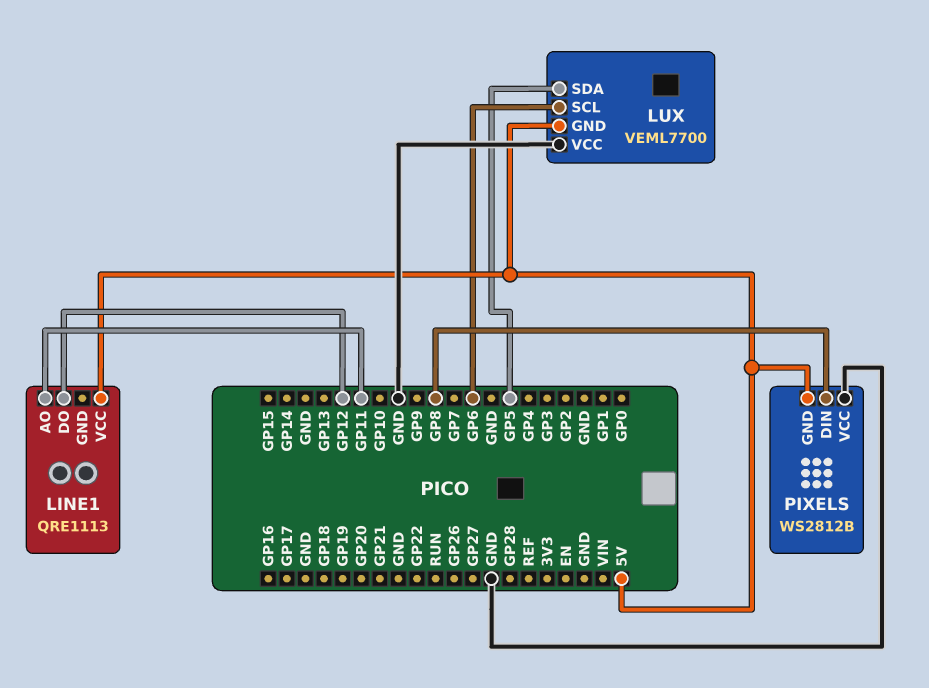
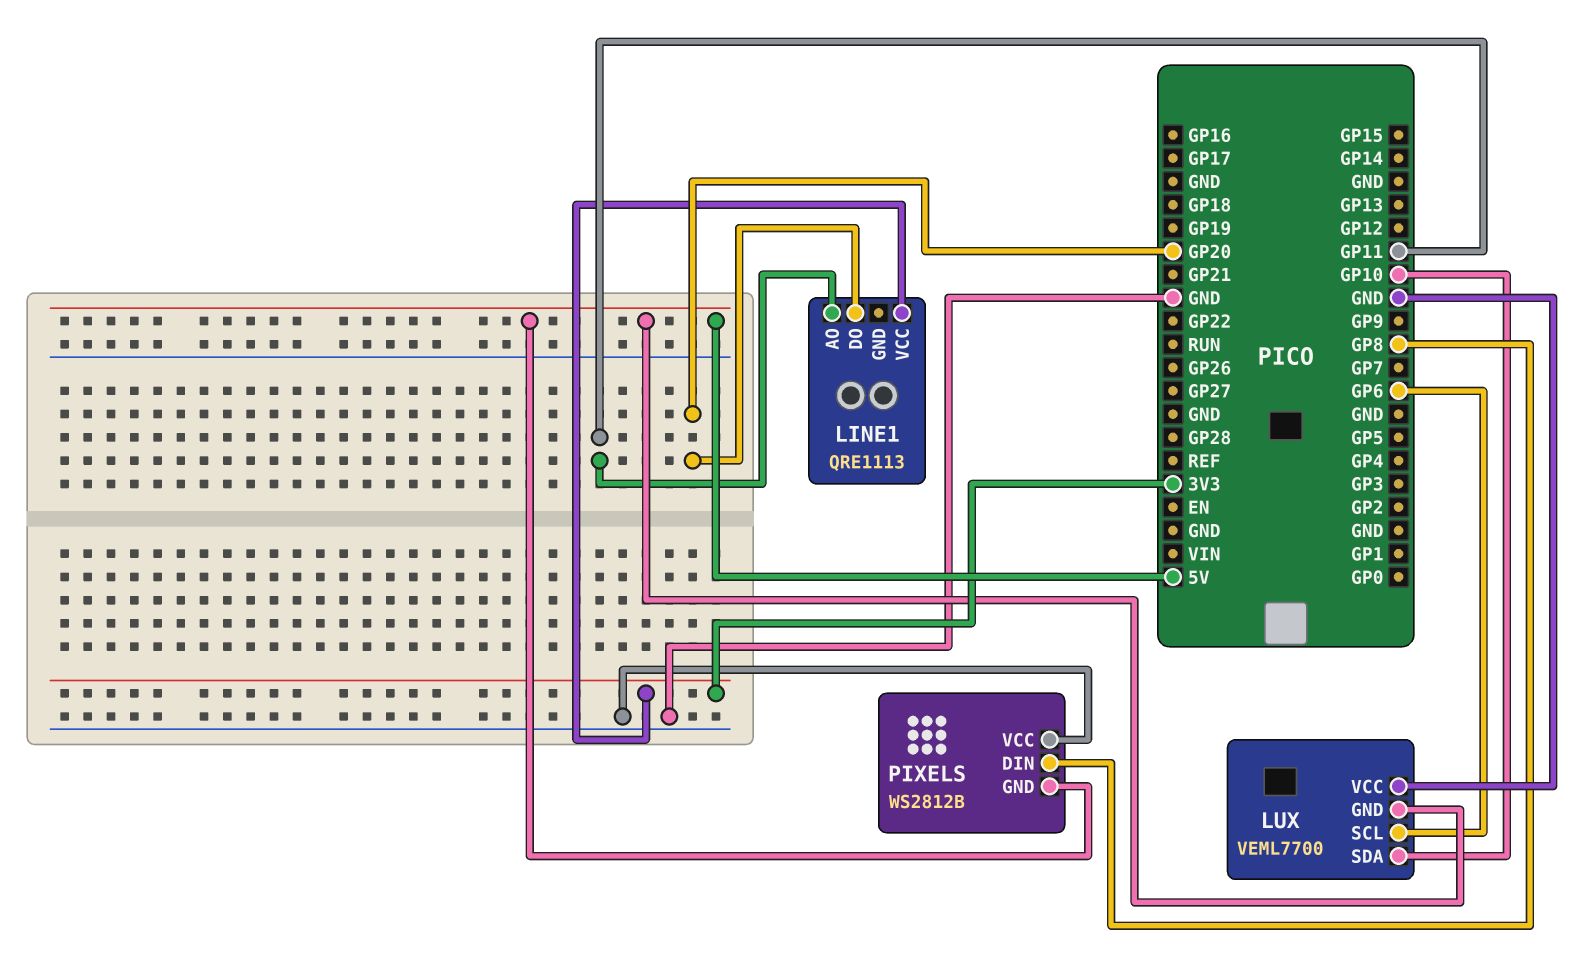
LINE1 pin DO: GP12 -> GP20
LINE1 pin VCC: 5V -> 3V3
LUX pin SDA: GP5 -> GP10

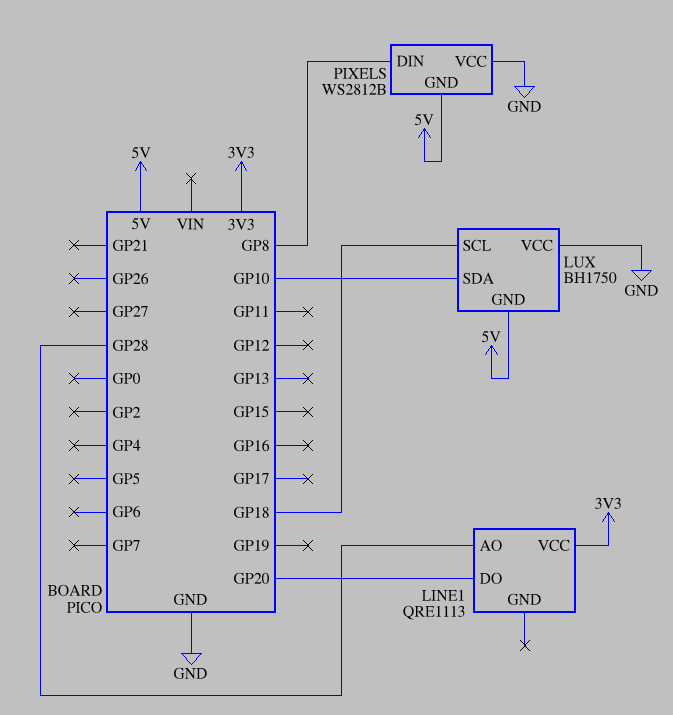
LINE1 pin AO: GP11 -> GP28
LUX: VEML7700 -> BH1750
LUX pin SCL: GP6 -> GP18

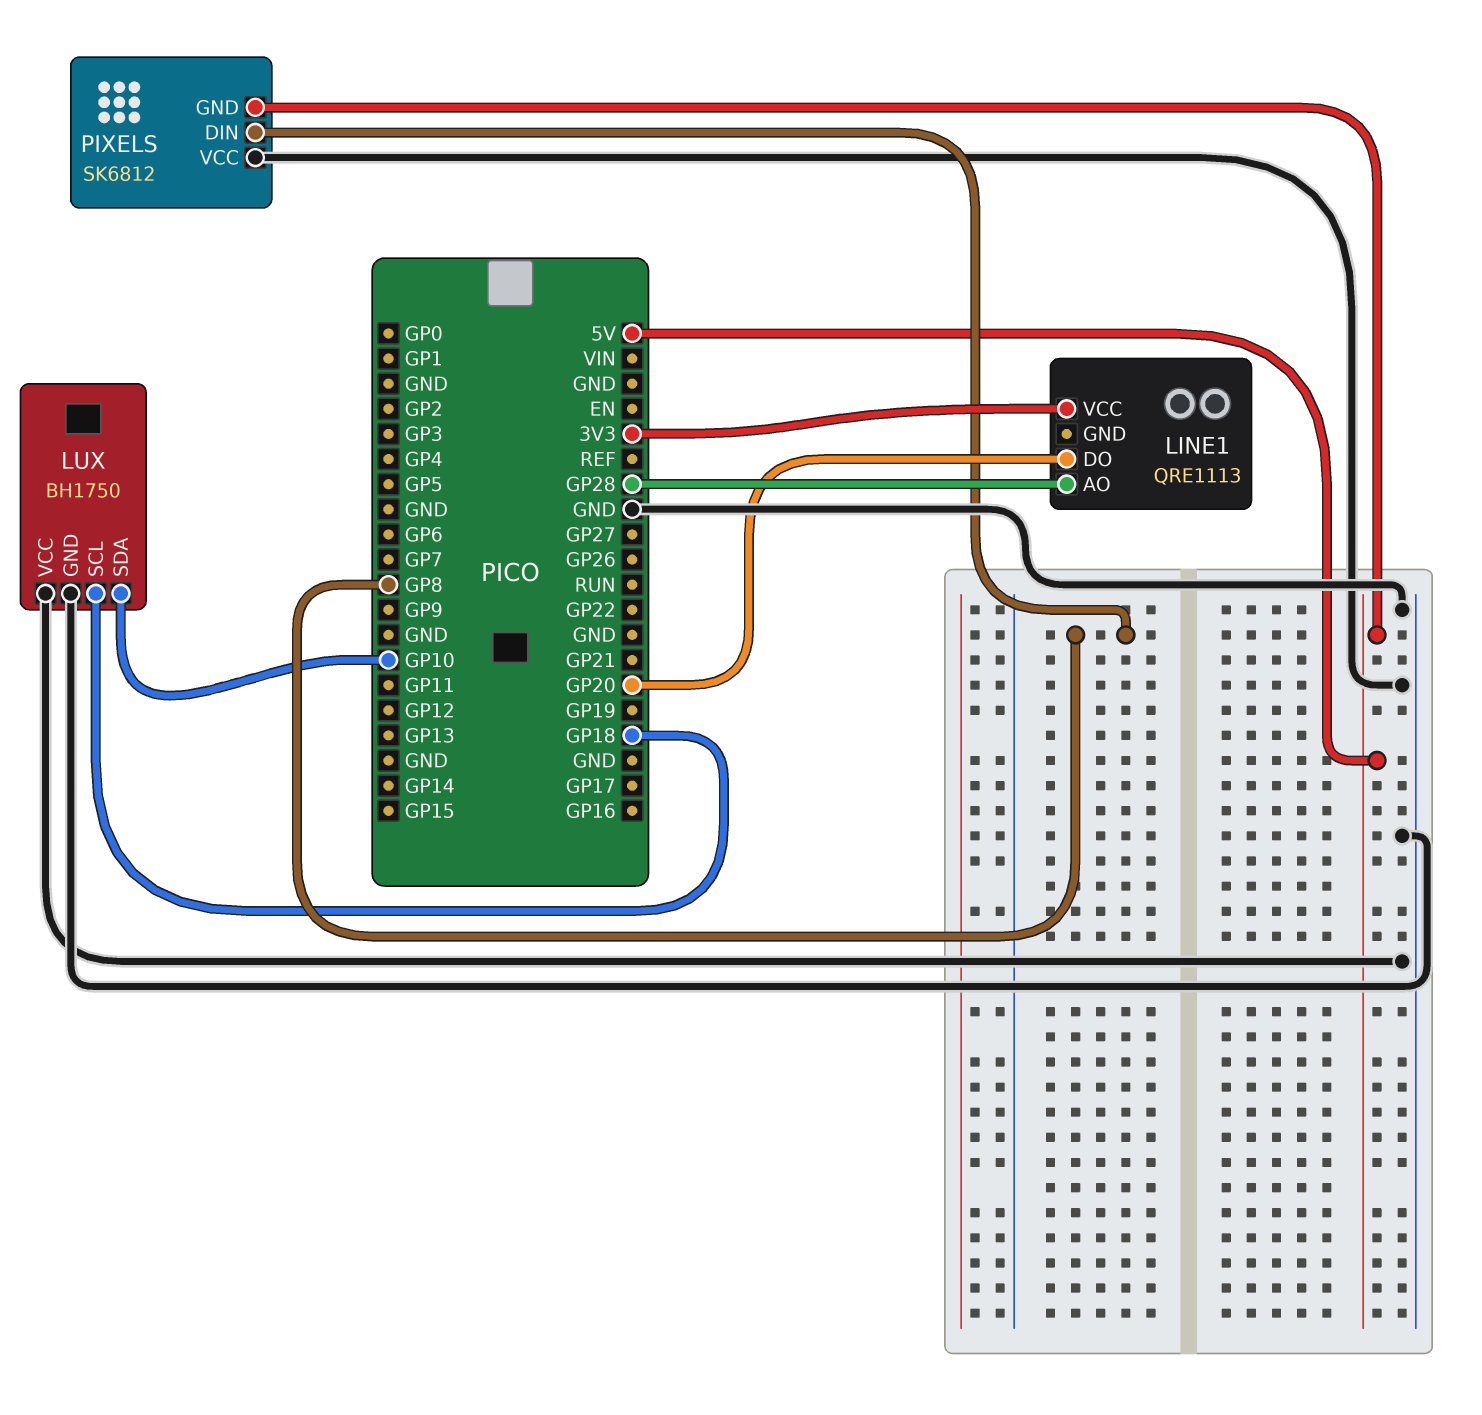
LUX pin GND: 5V -> GND
PIXELS: WS2812B -> SK6812

